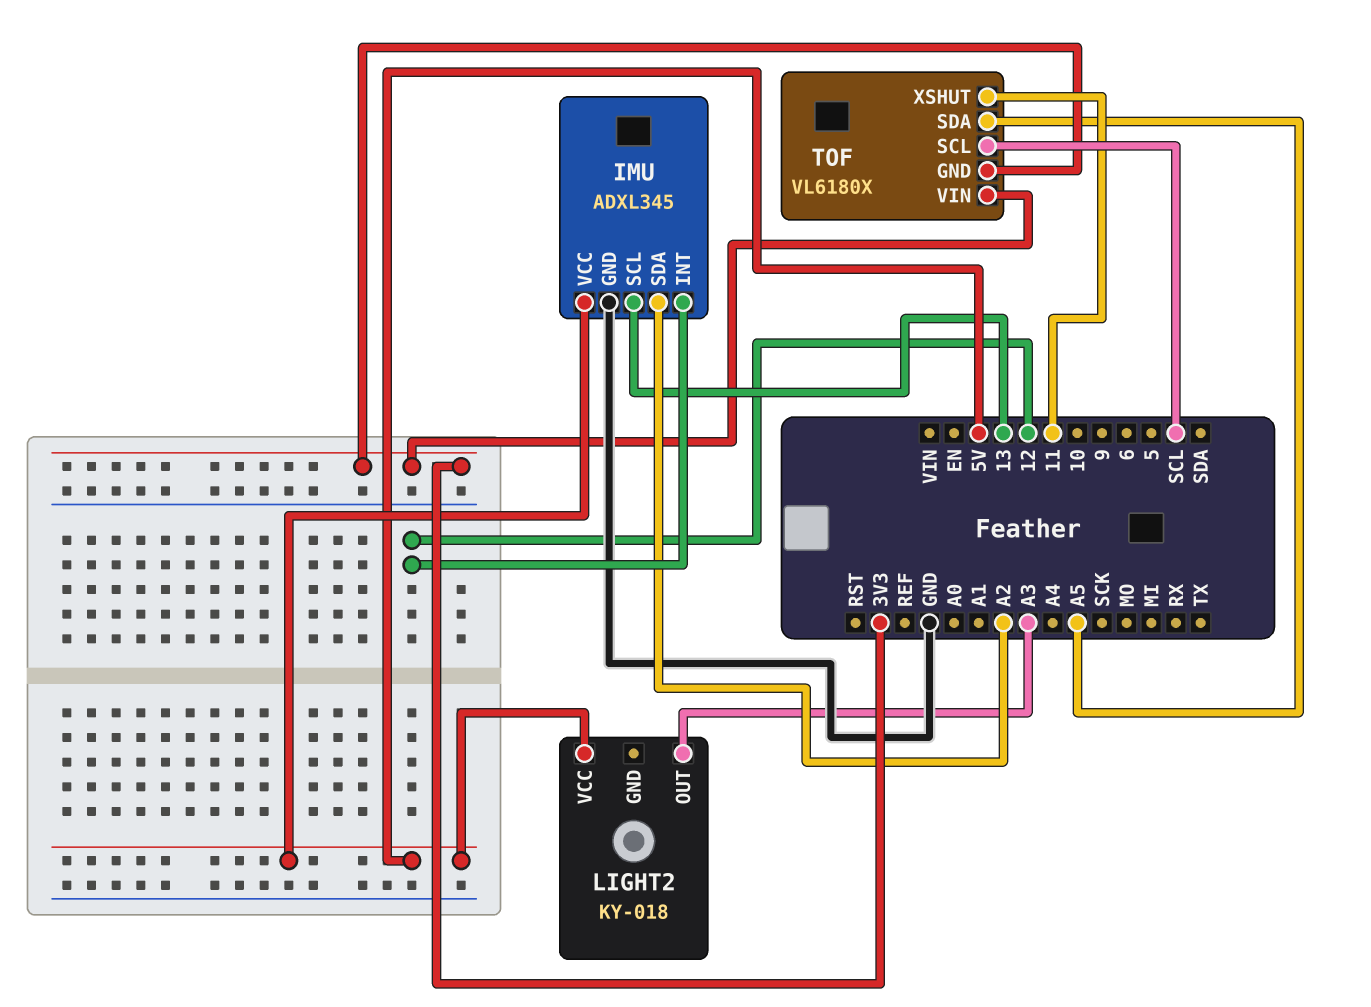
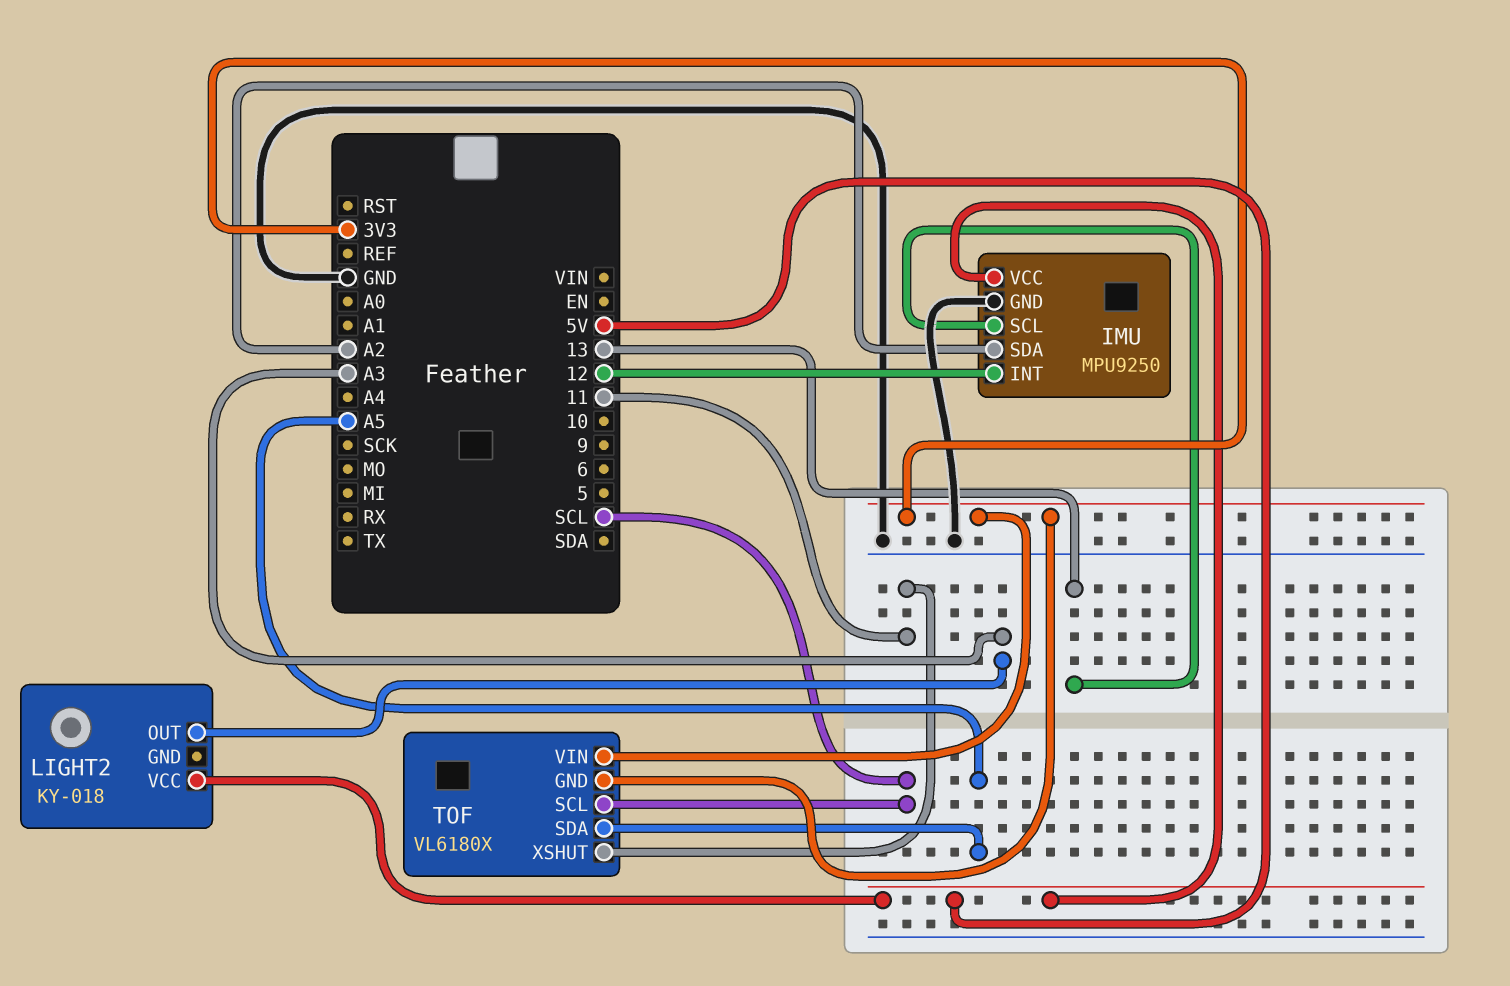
IMU: ADXL345 -> MPU9250

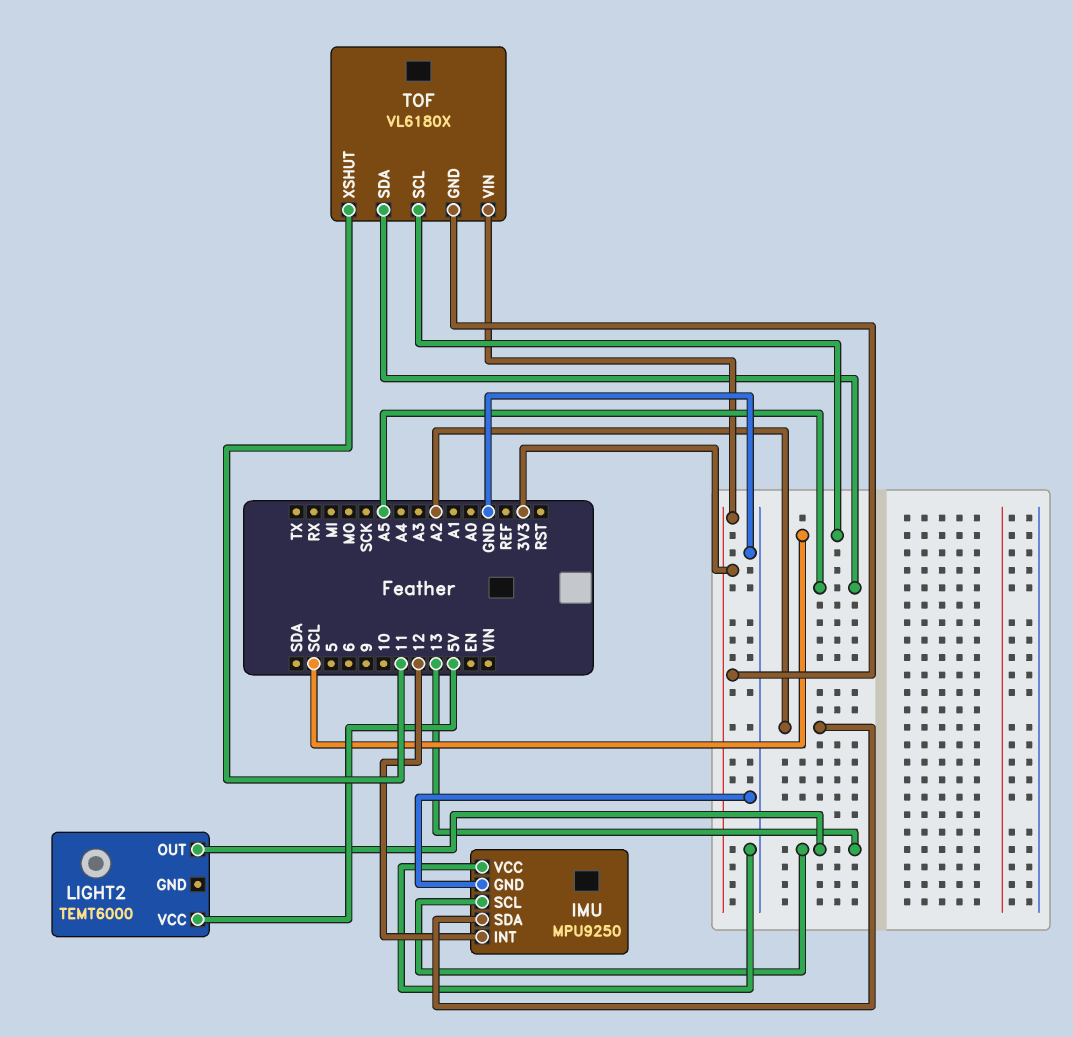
IMU pin VCC: 5V -> GND
LIGHT2: KY-018 -> TEMT6000
LIGHT2 pin OUT: A3 -> 13

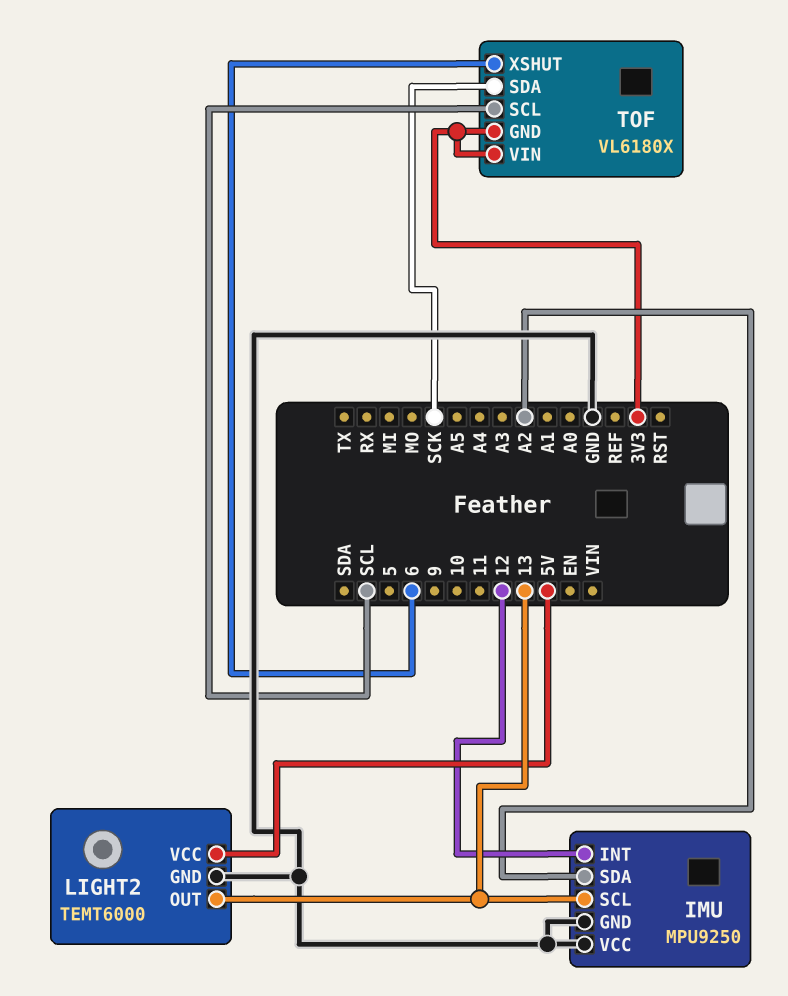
LIGHT2 pin GND: none -> GND
TOF pin SDA: A5 -> SCK
TOF pin XSHUT: 11 -> 6

